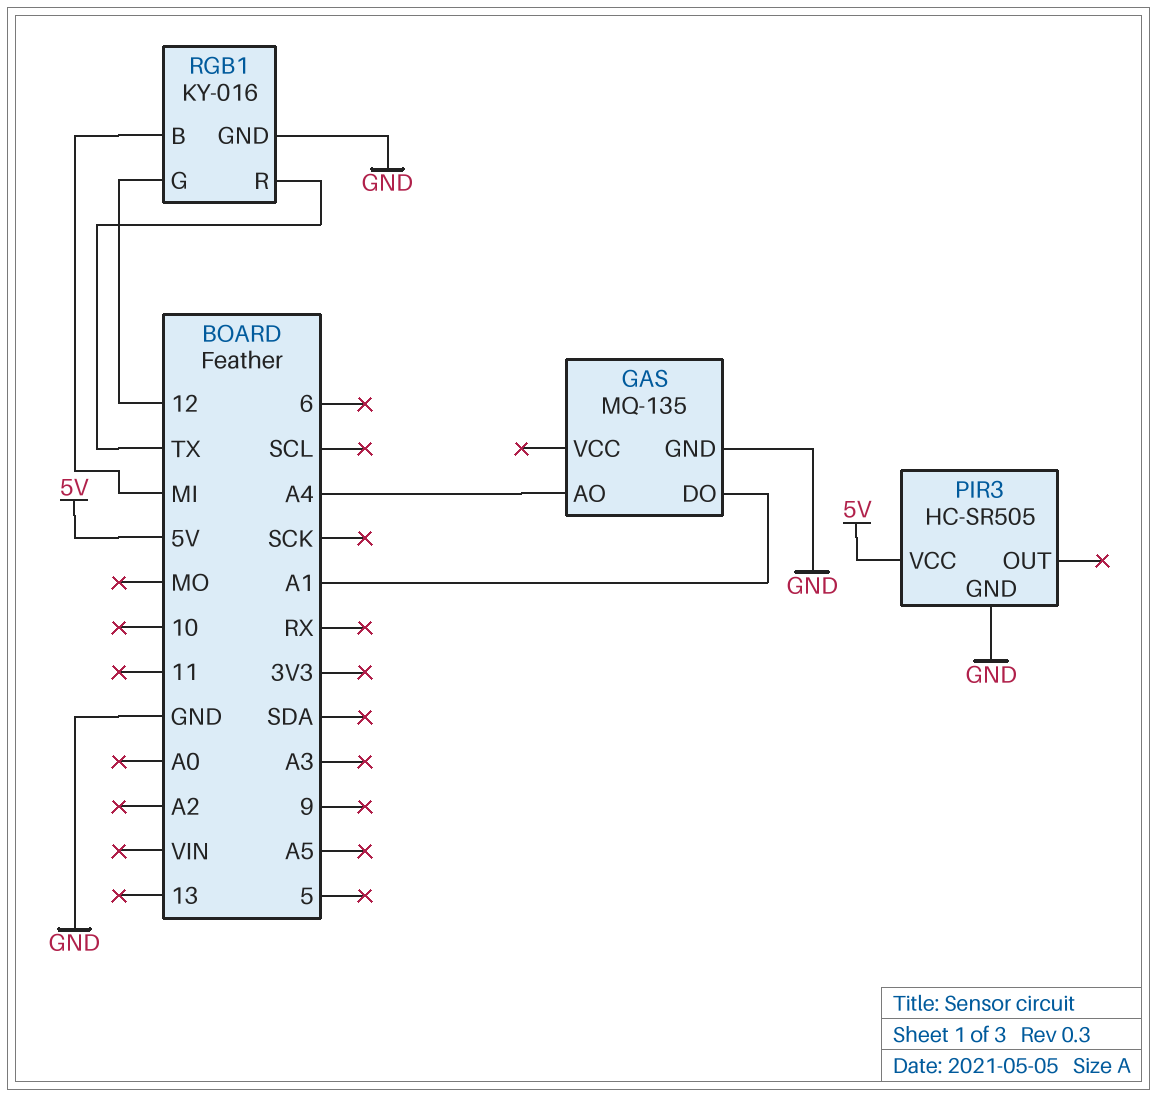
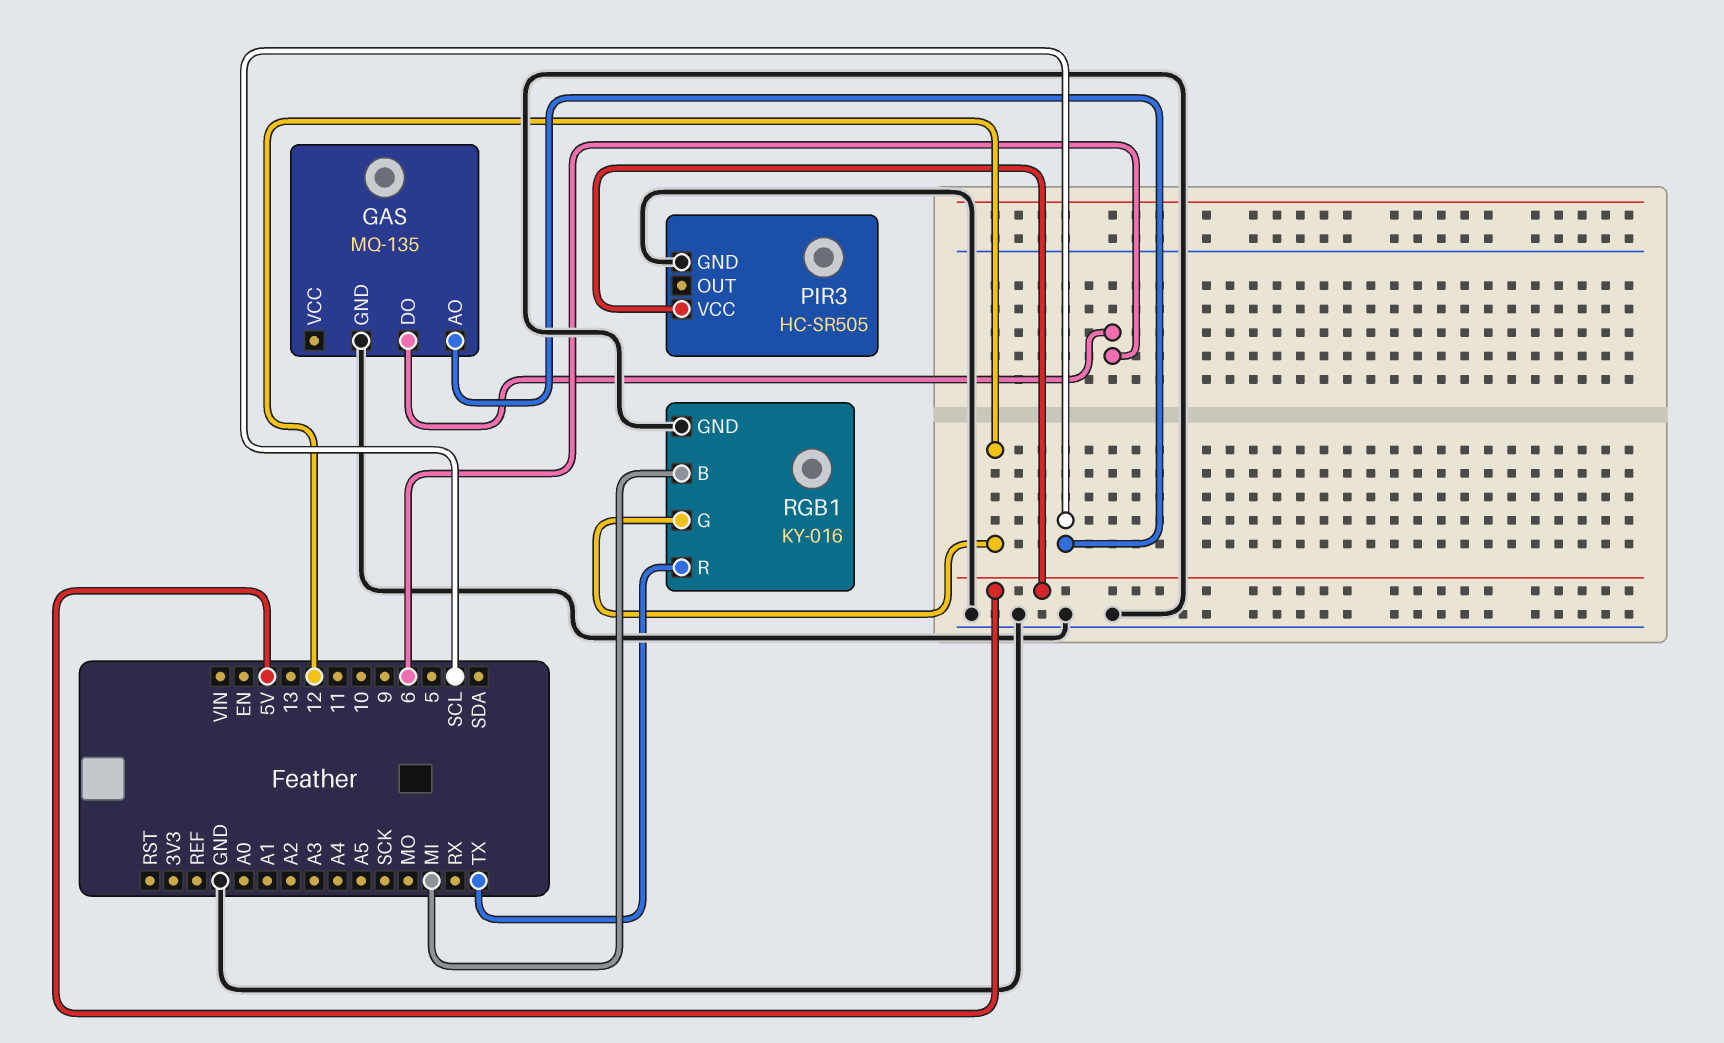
GAS pin AO: A4 -> SCL
GAS pin DO: A1 -> 6

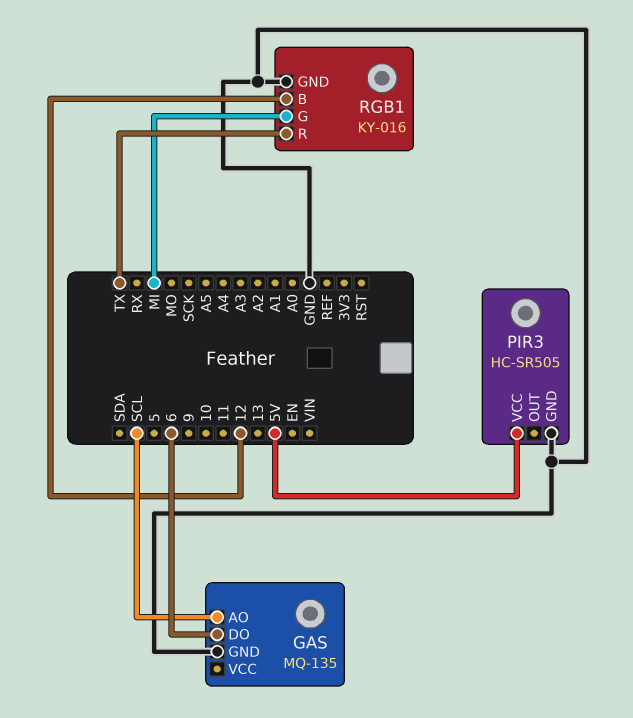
RGB1 pin B: MI -> 12
RGB1 pin G: 12 -> MI

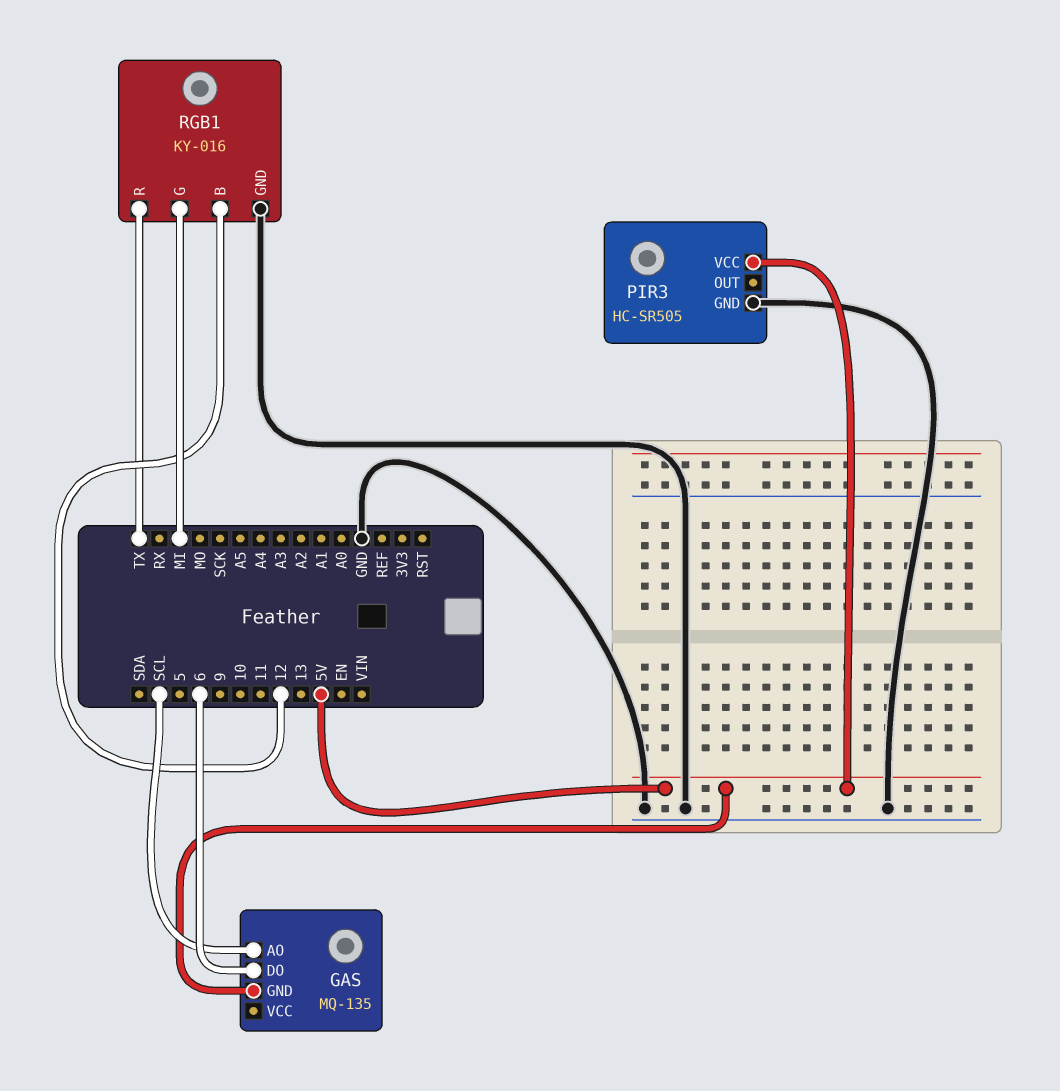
GAS pin GND: GND -> 5V

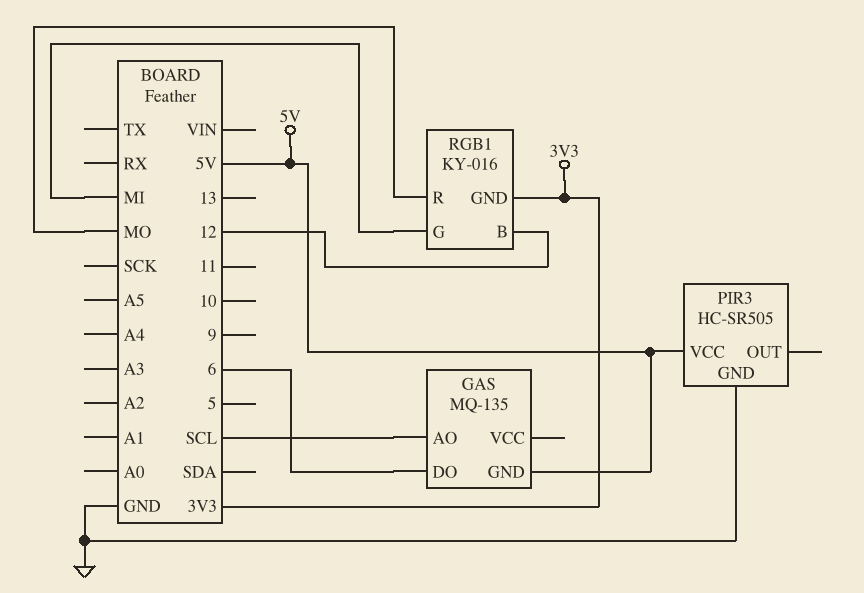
RGB1 pin GND: GND -> 3V3
RGB1 pin R: TX -> MO

